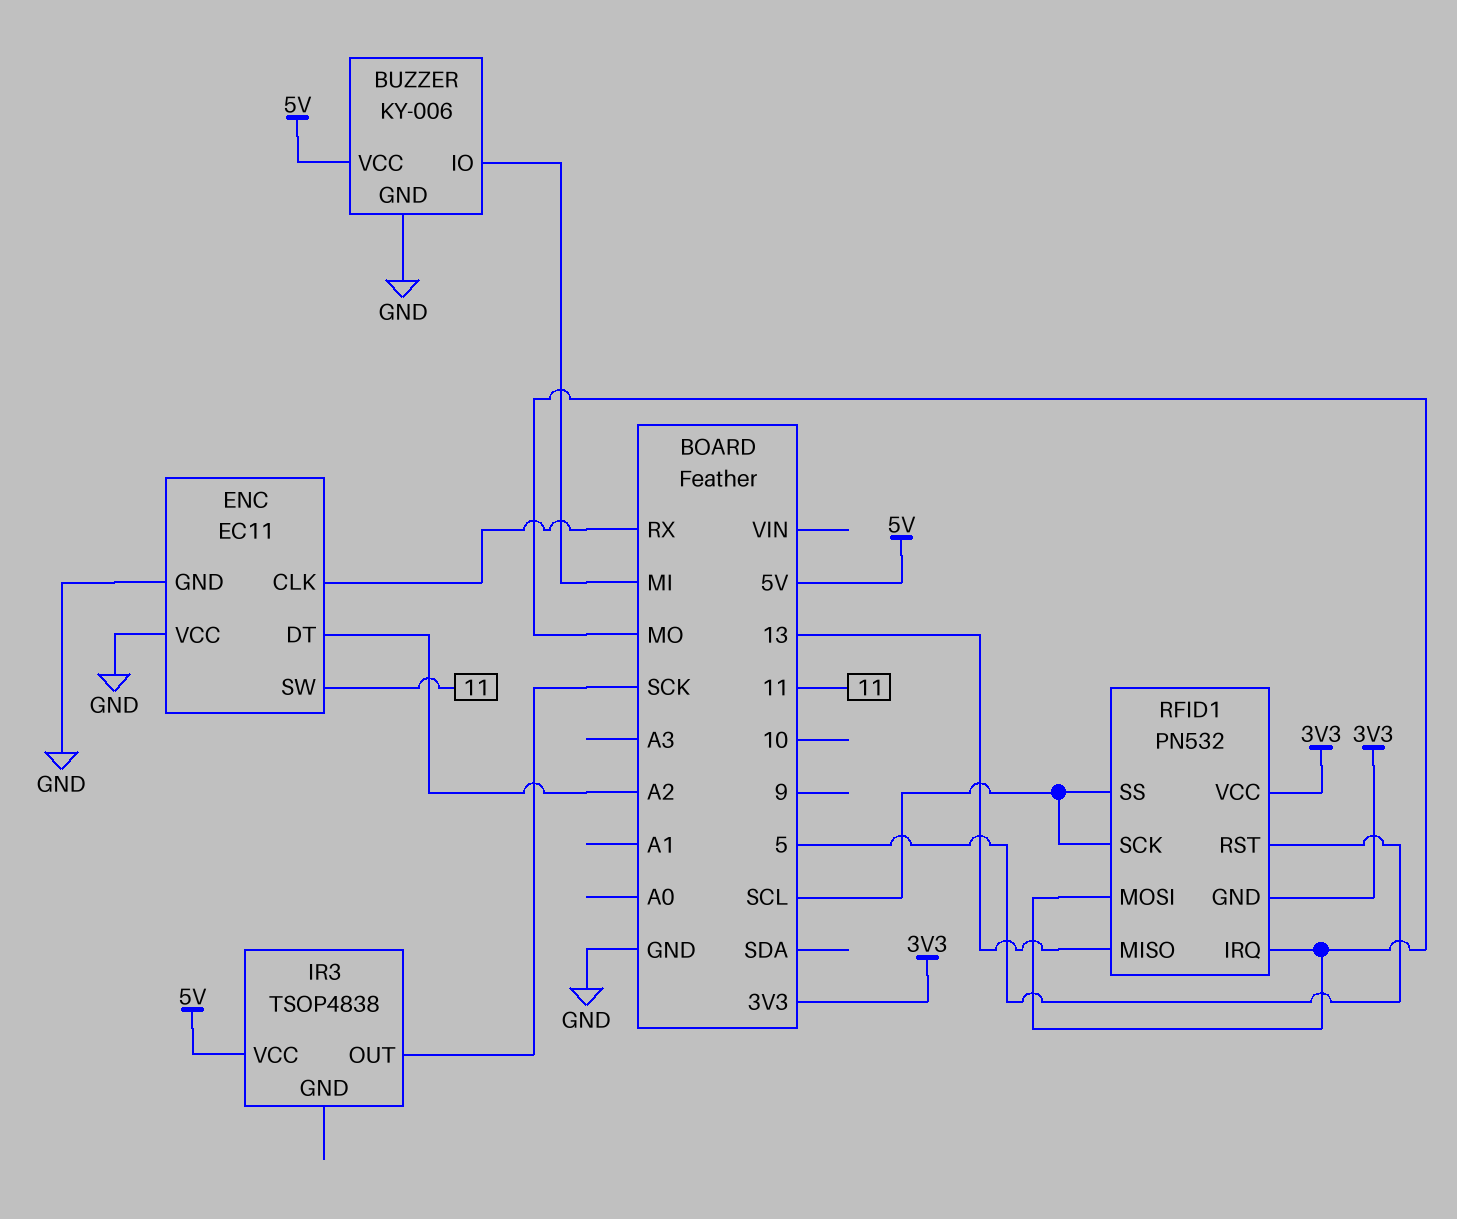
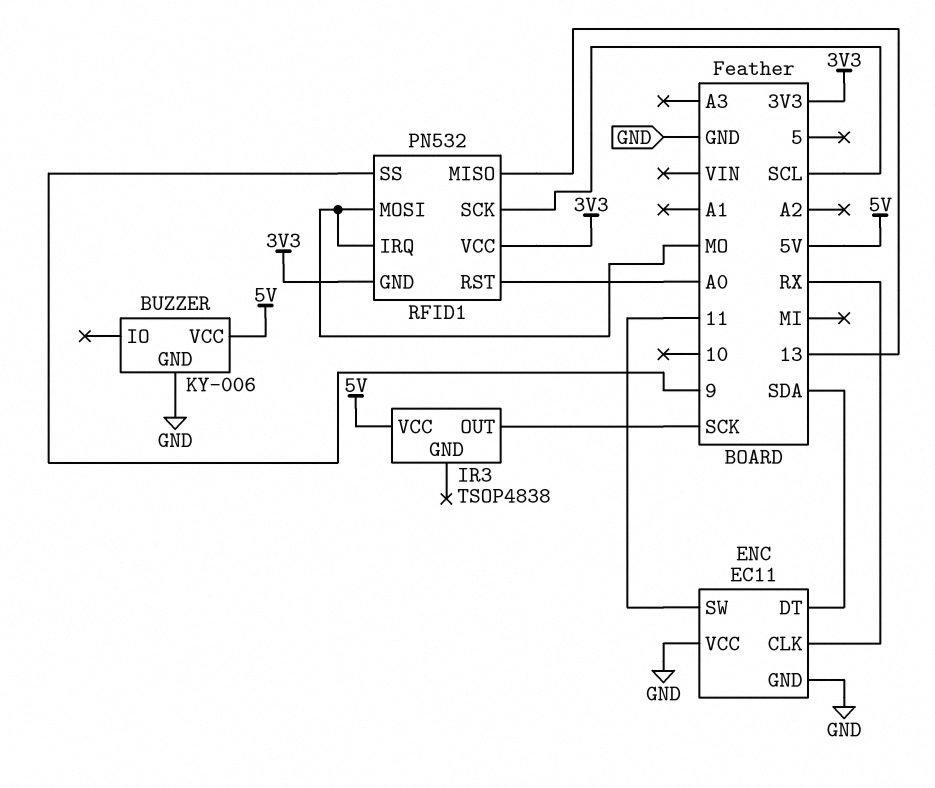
BUZZER pin IO: MI -> none
ENC pin DT: A2 -> SDA
RFID1 pin RST: 5 -> A0
RFID1 pin SS: SCL -> 9

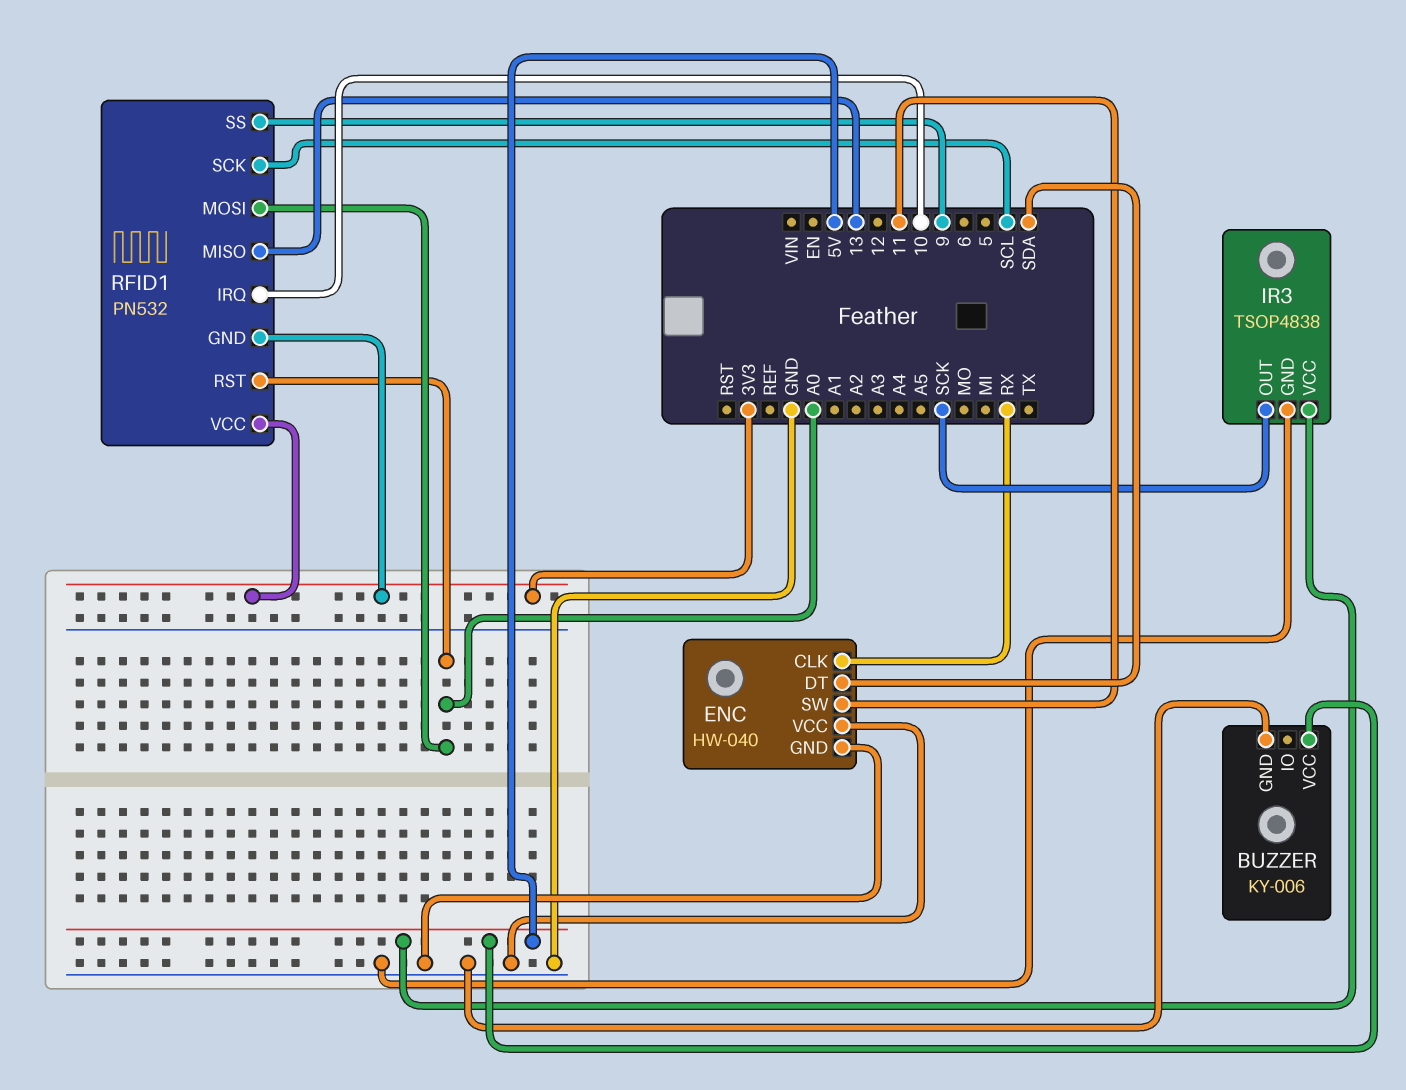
ENC: EC11 -> HW-040
IR3 pin GND: none -> GND
RFID1 pin IRQ: MO -> 10
RFID1 pin MOSI: MO -> A0

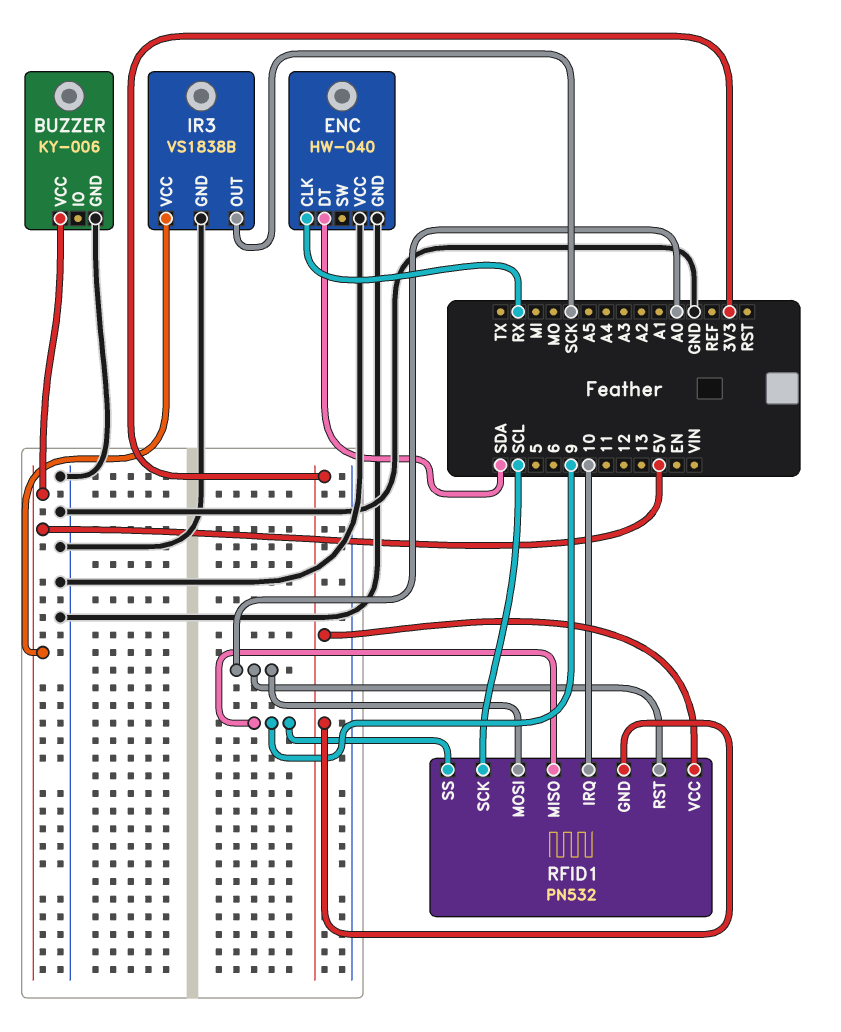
ENC pin SW: 11 -> none
IR3: TSOP4838 -> VS1838B
RFID1 pin MISO: 13 -> 9

